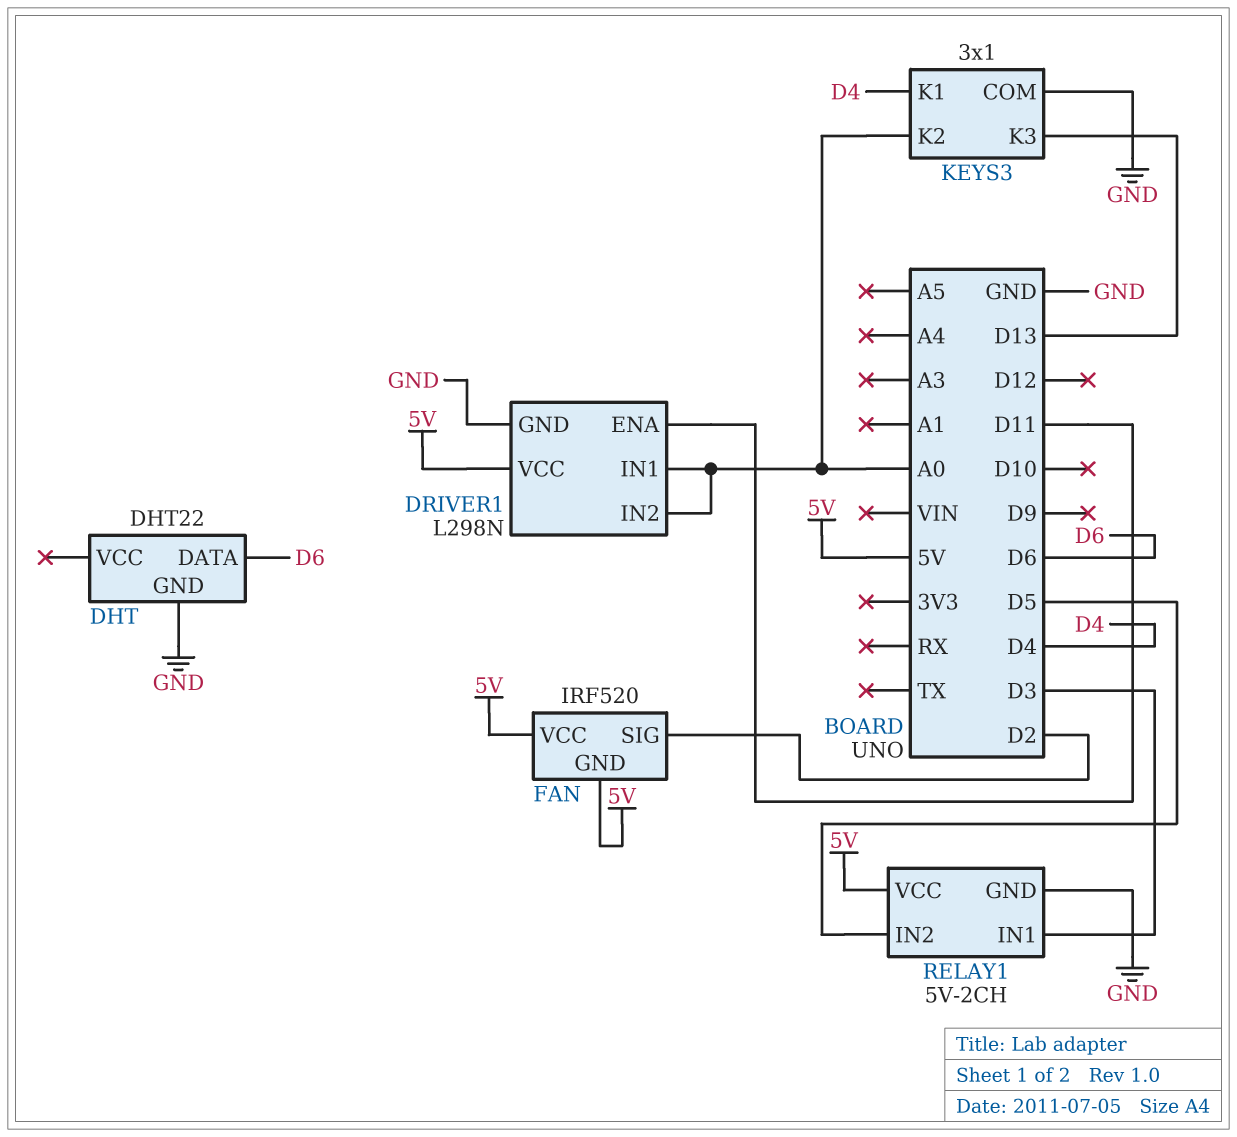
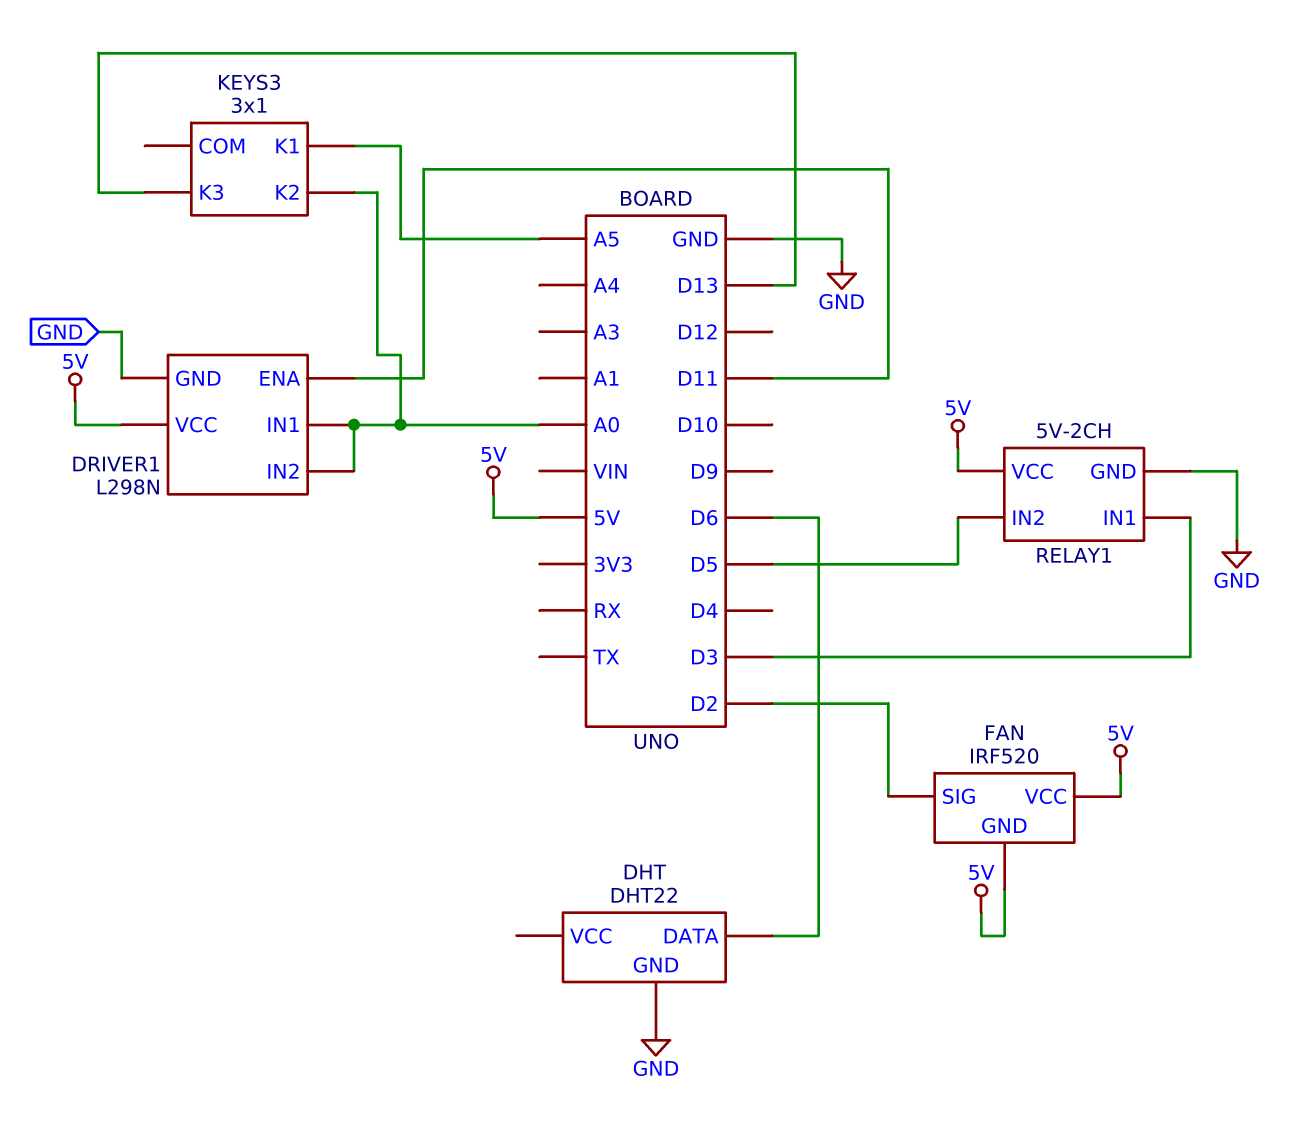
KEYS3 pin COM: GND -> none
KEYS3 pin K1: D4 -> A5

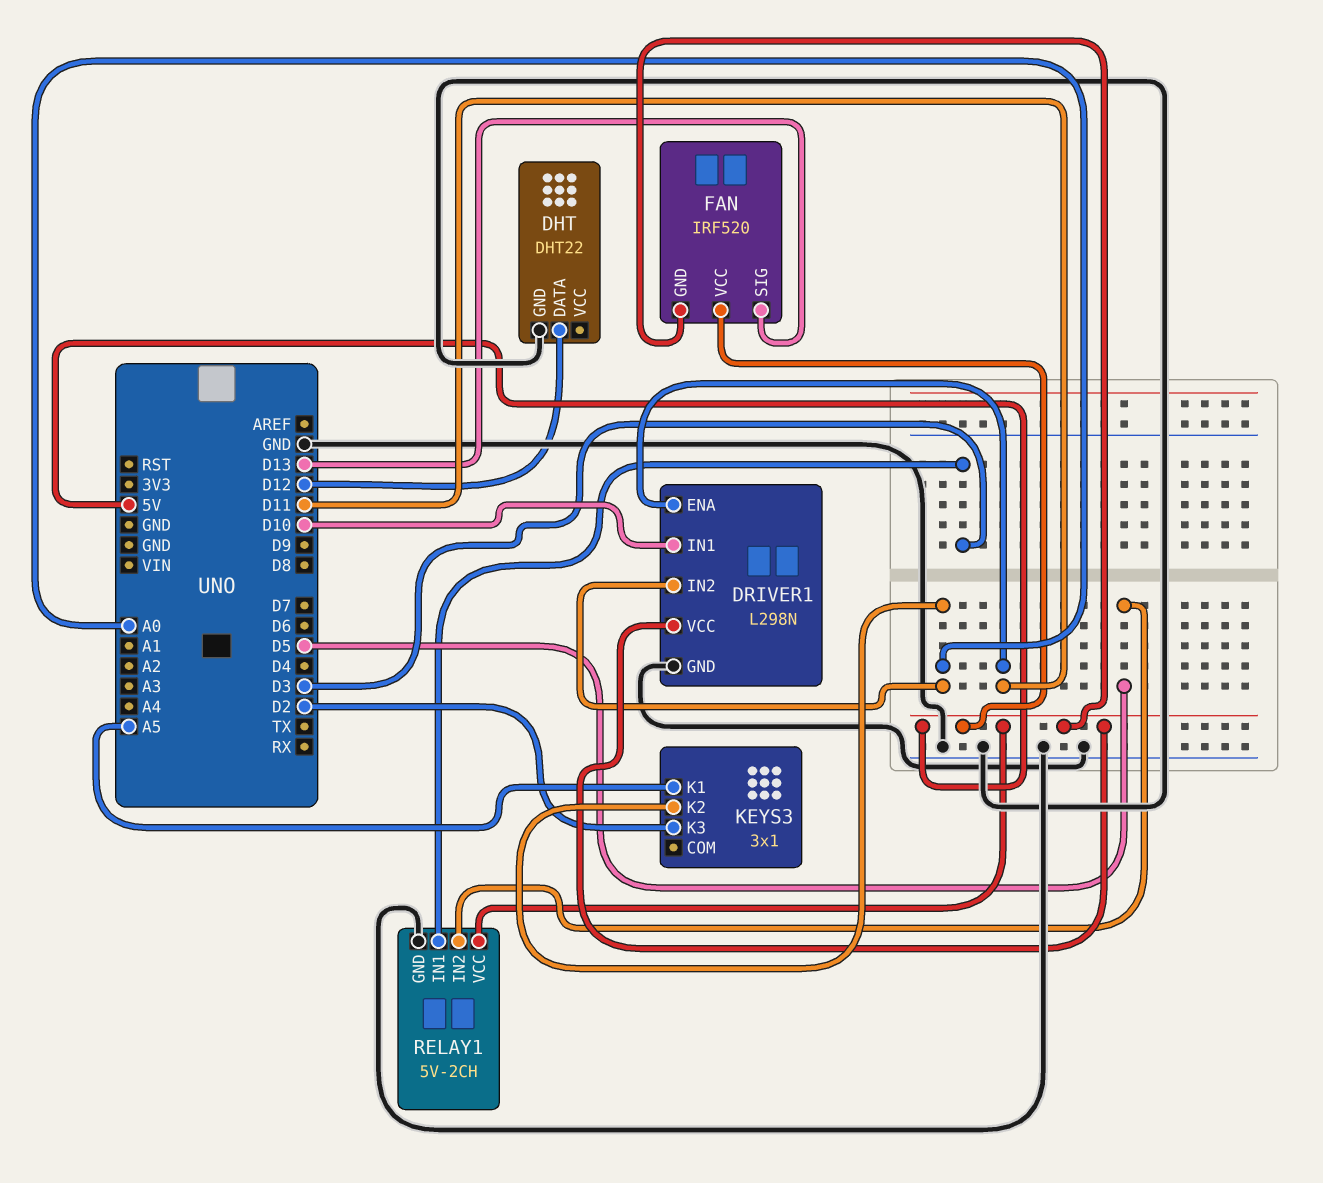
DHT pin DATA: D6 -> D12
DRIVER1 pin IN1: A0 -> D10
FAN pin SIG: D2 -> D13
KEYS3 pin K3: D13 -> D2

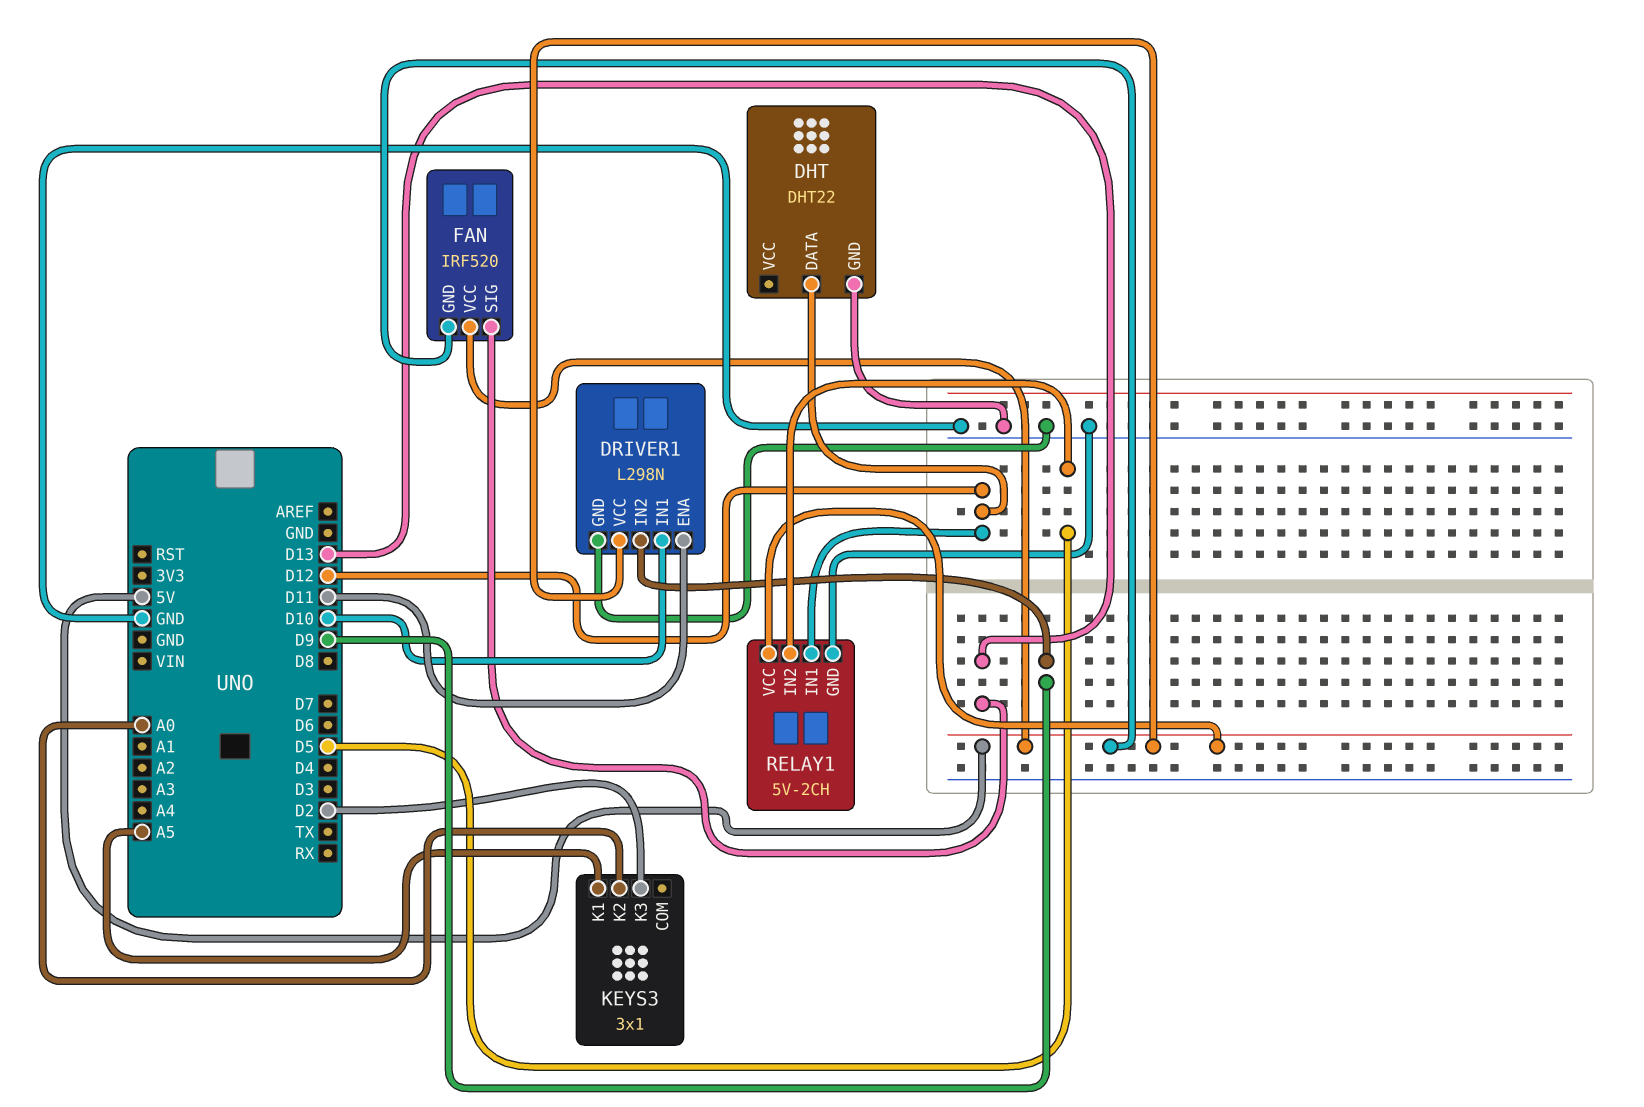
DRIVER1 pin IN2: A0 -> D9
RELAY1 pin IN1: D3 -> D12

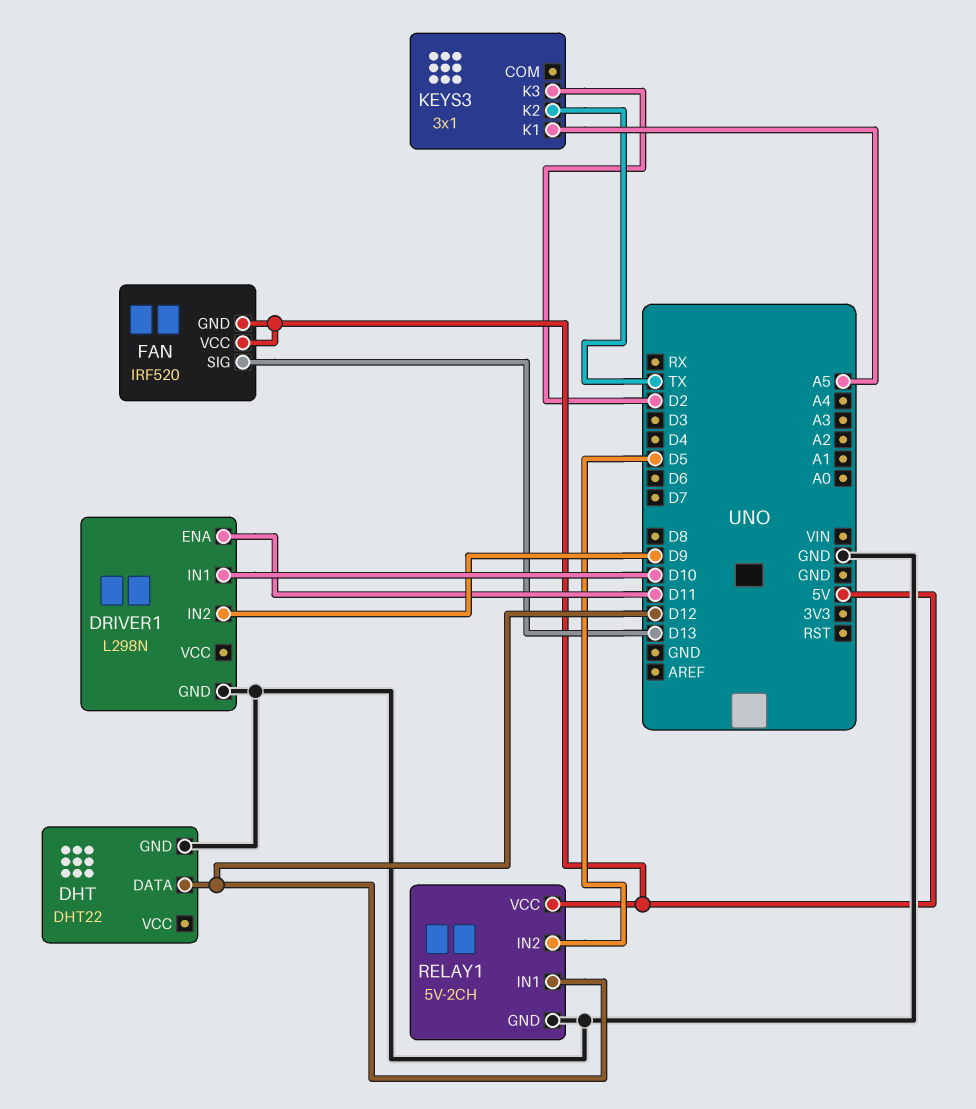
DRIVER1 pin VCC: 5V -> none
KEYS3 pin K2: A0 -> TX

